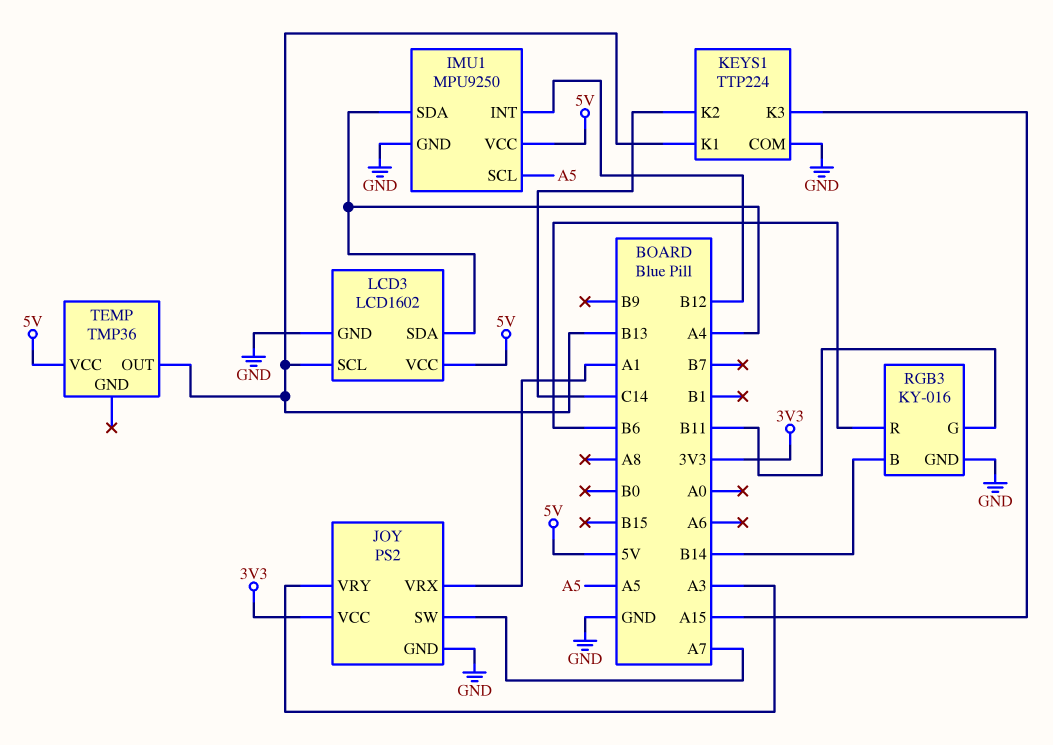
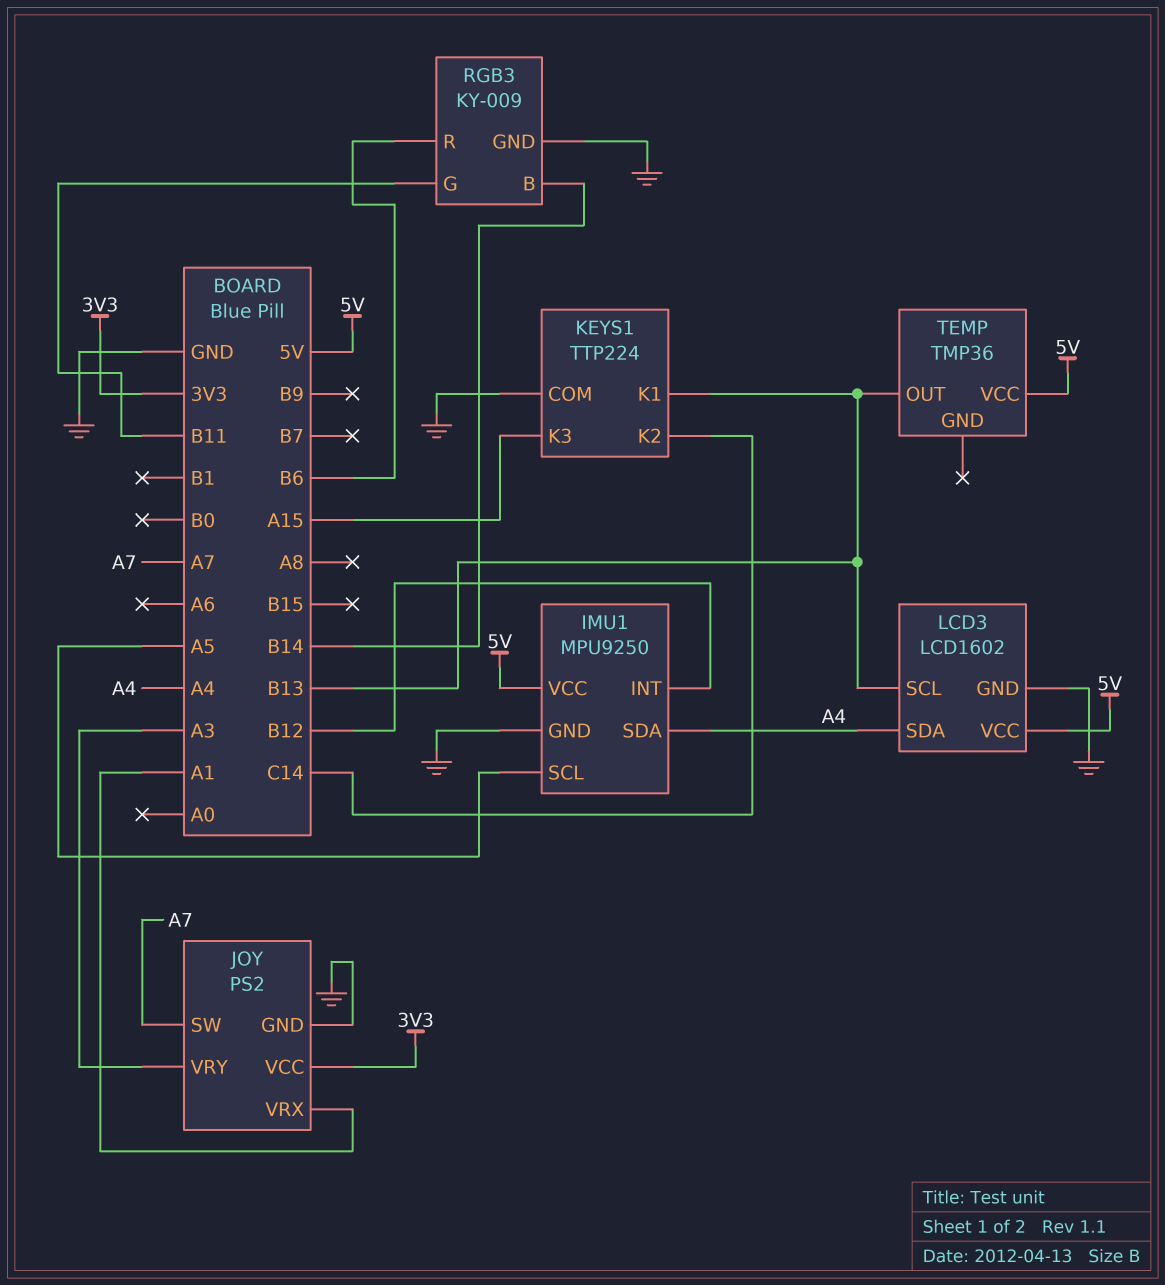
RGB3: KY-016 -> KY-009

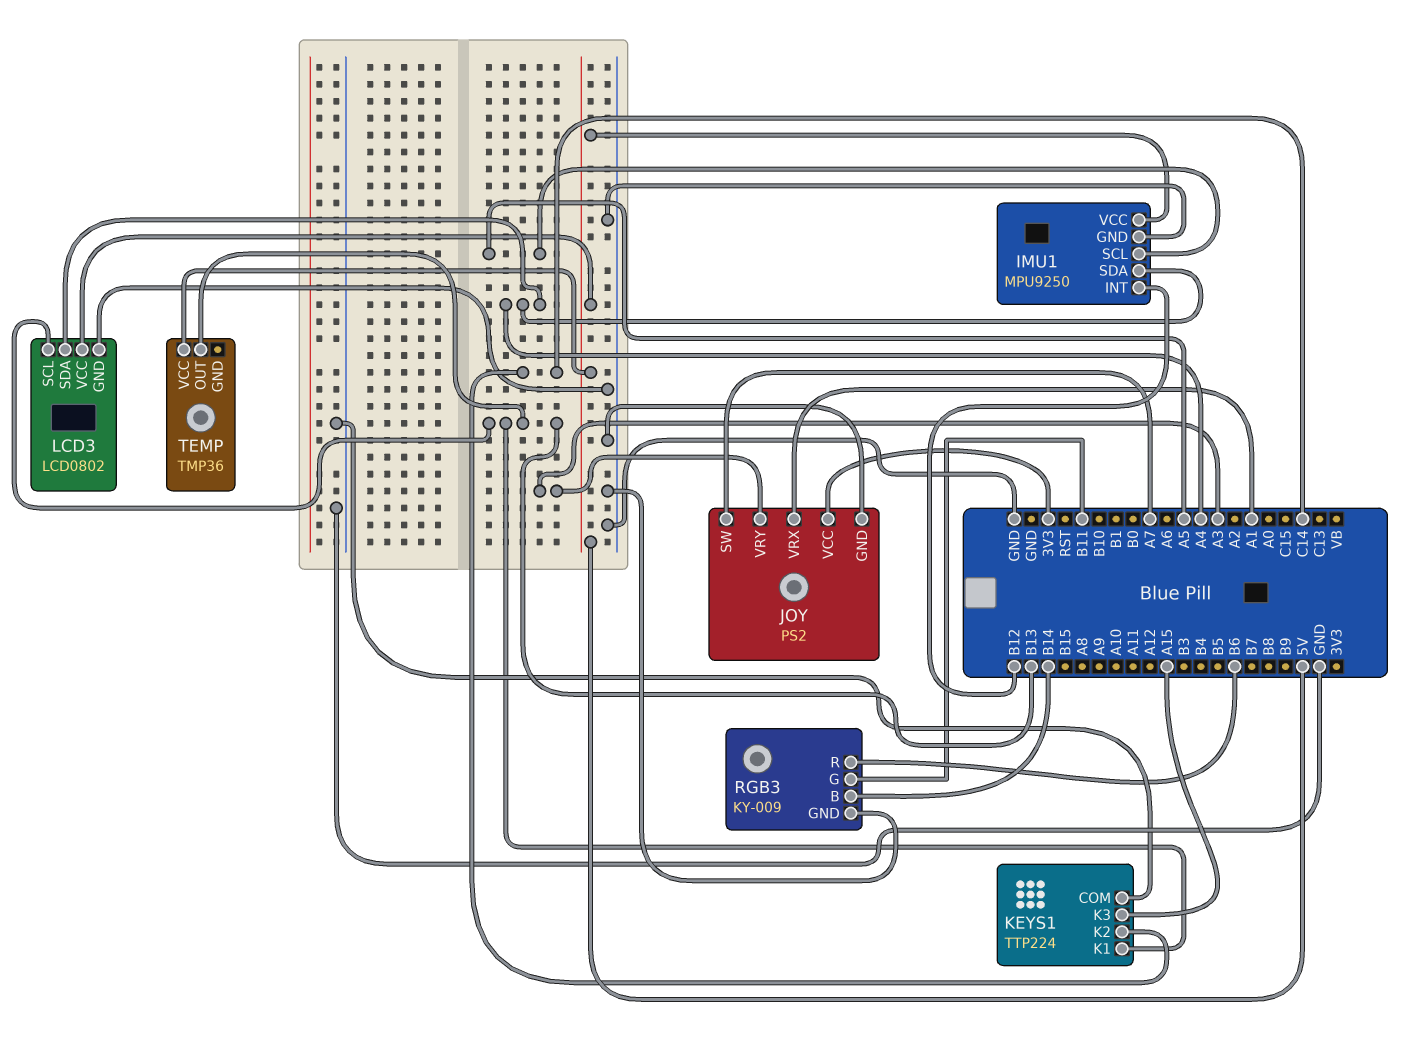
LCD3: LCD1602 -> LCD0802

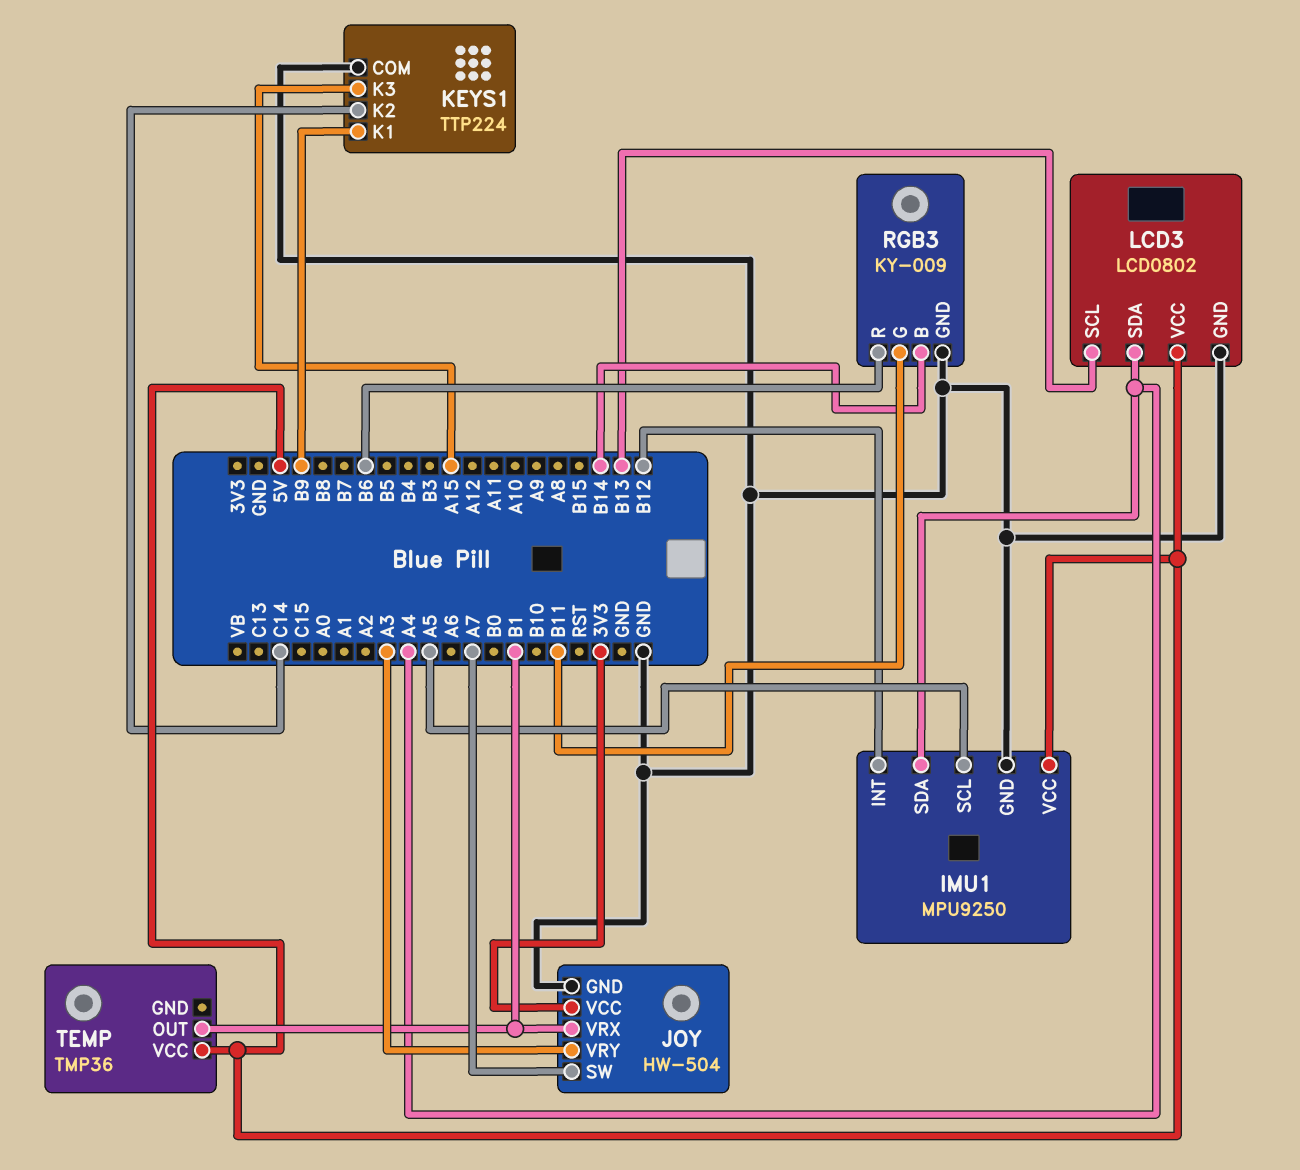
JOY: PS2 -> HW-504
JOY pin VRX: A1 -> B1
KEYS1 pin K1: B13 -> B9
TEMP pin OUT: B13 -> B1

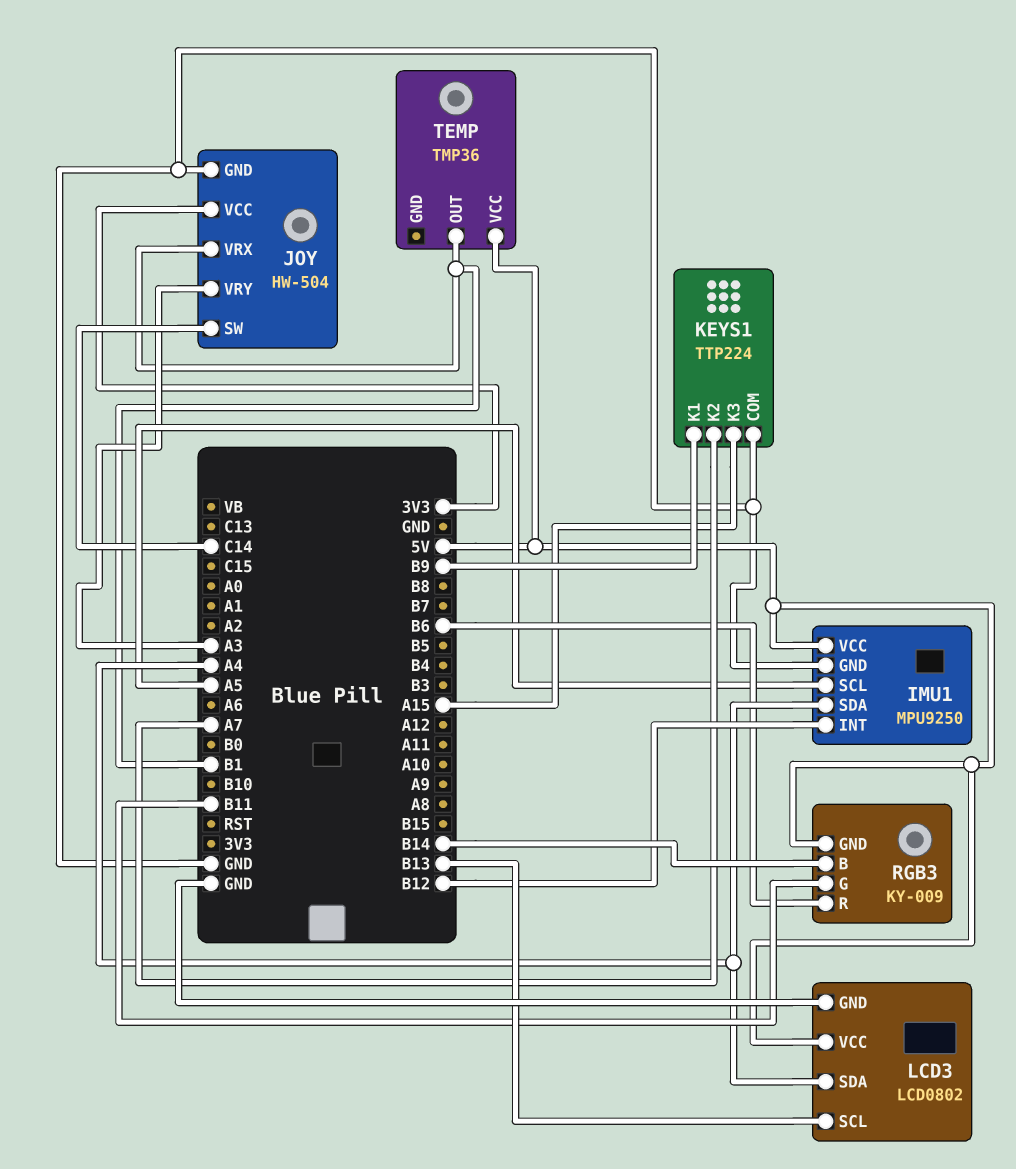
JOY pin SW: A7 -> C14
KEYS1 pin K2: C14 -> A7
RGB3 pin GND: GND -> 5V

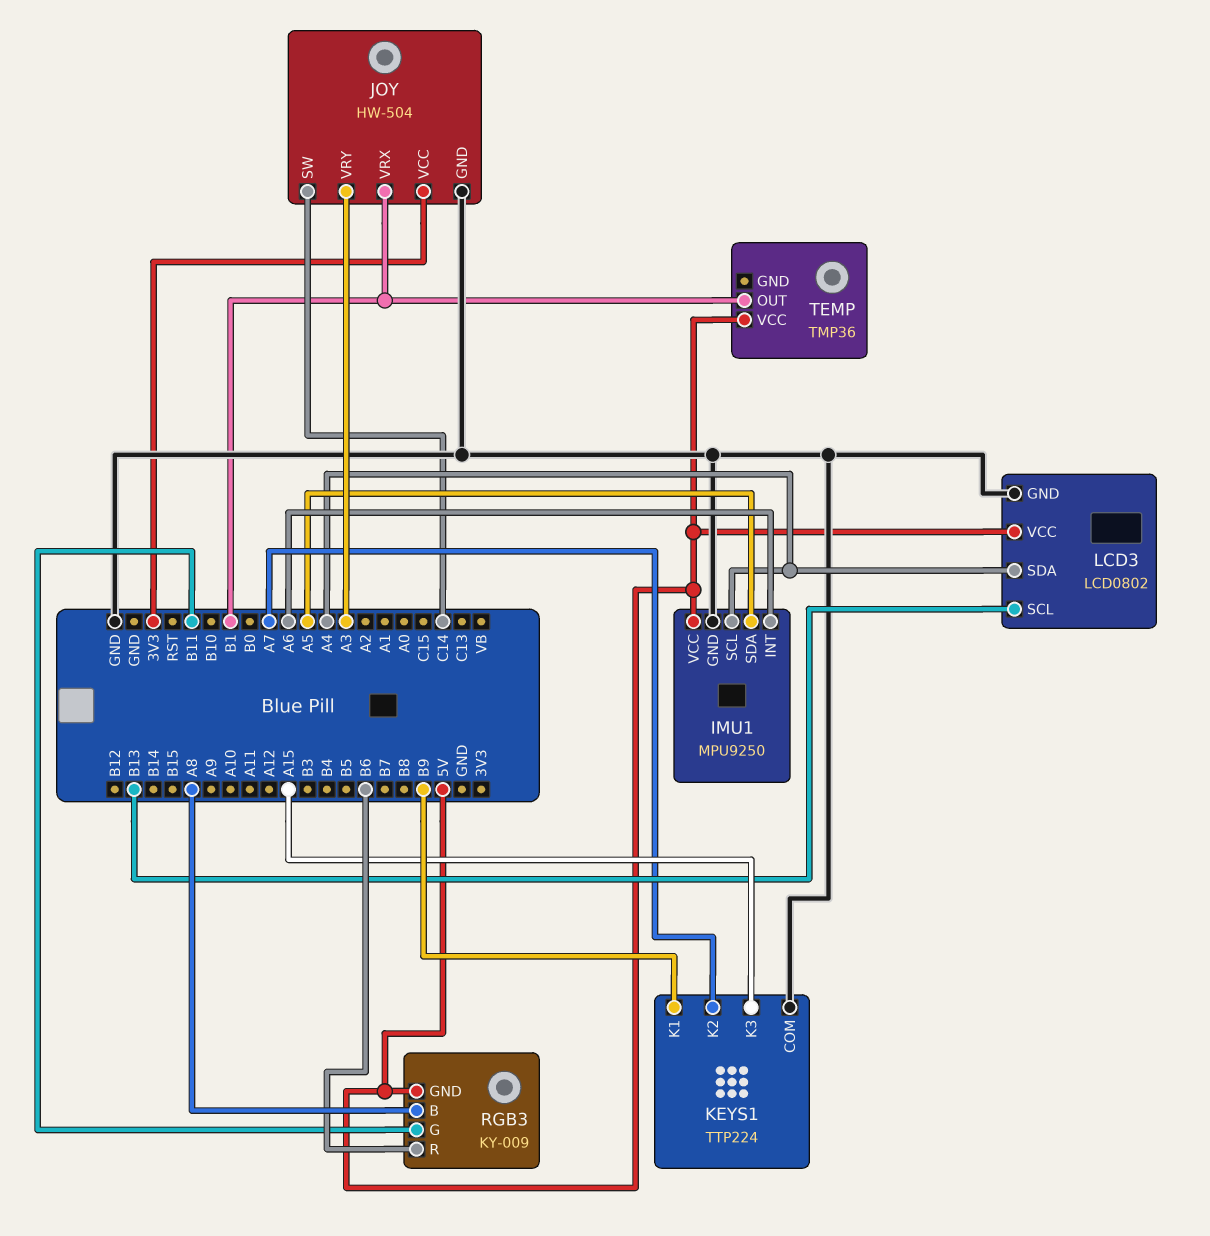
IMU1 pin INT: B12 -> A6
IMU1 pin SCL: A5 -> A4
IMU1 pin SDA: A4 -> A5
RGB3 pin B: B14 -> A8

